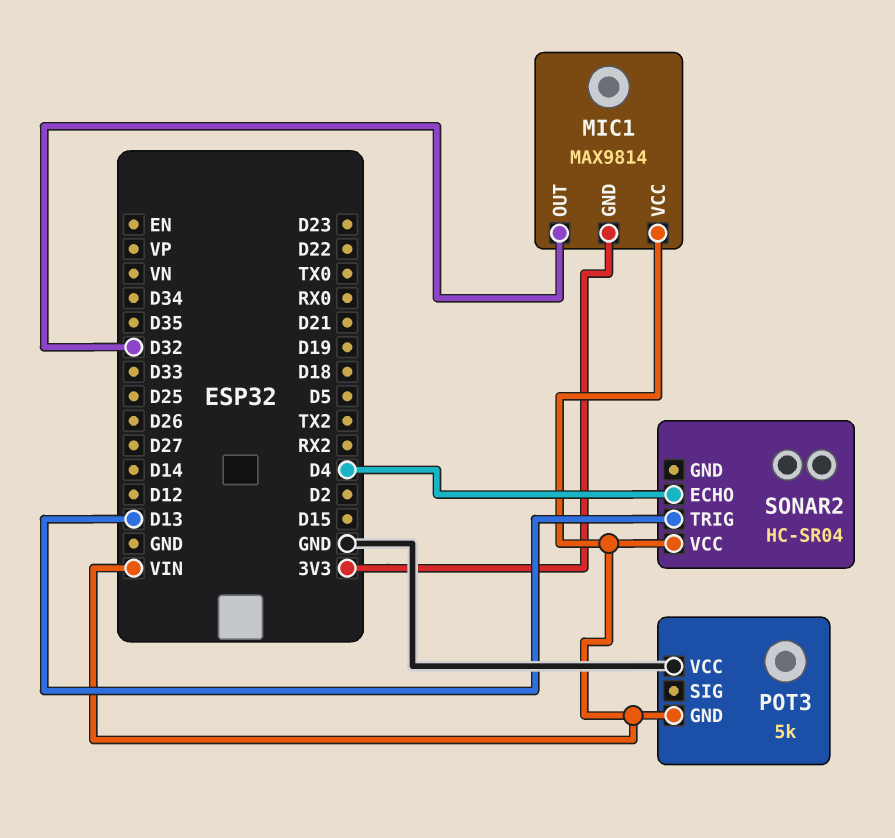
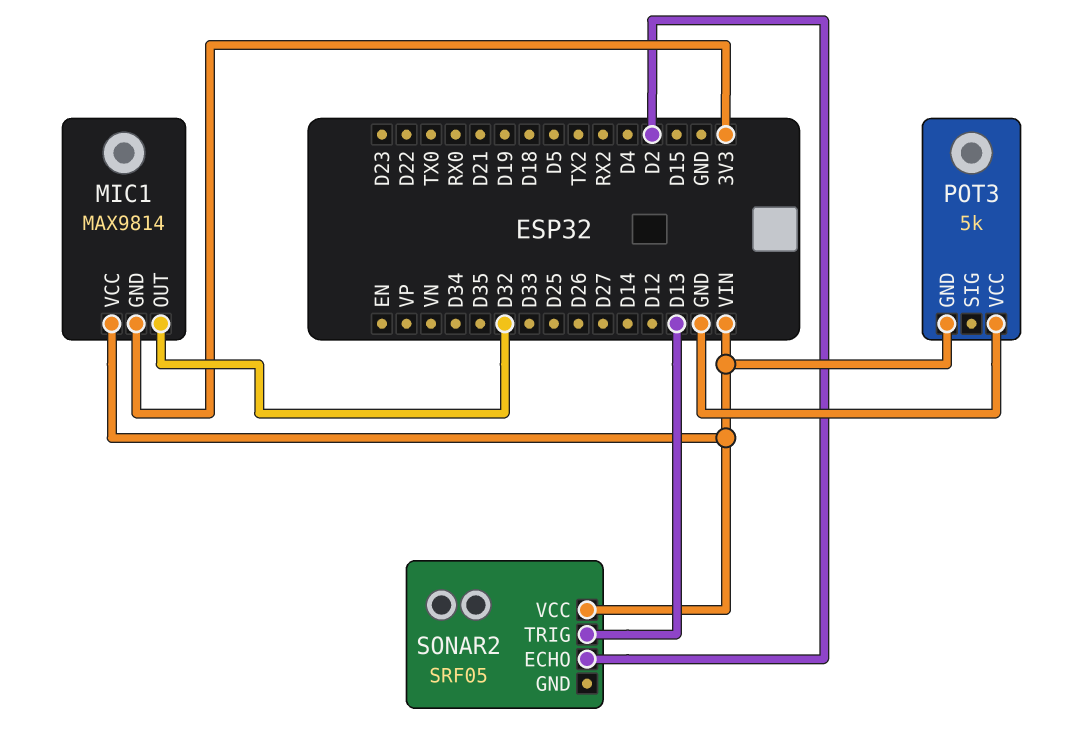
SONAR2: HC-SR04 -> SRF05
SONAR2 pin ECHO: D4 -> D2

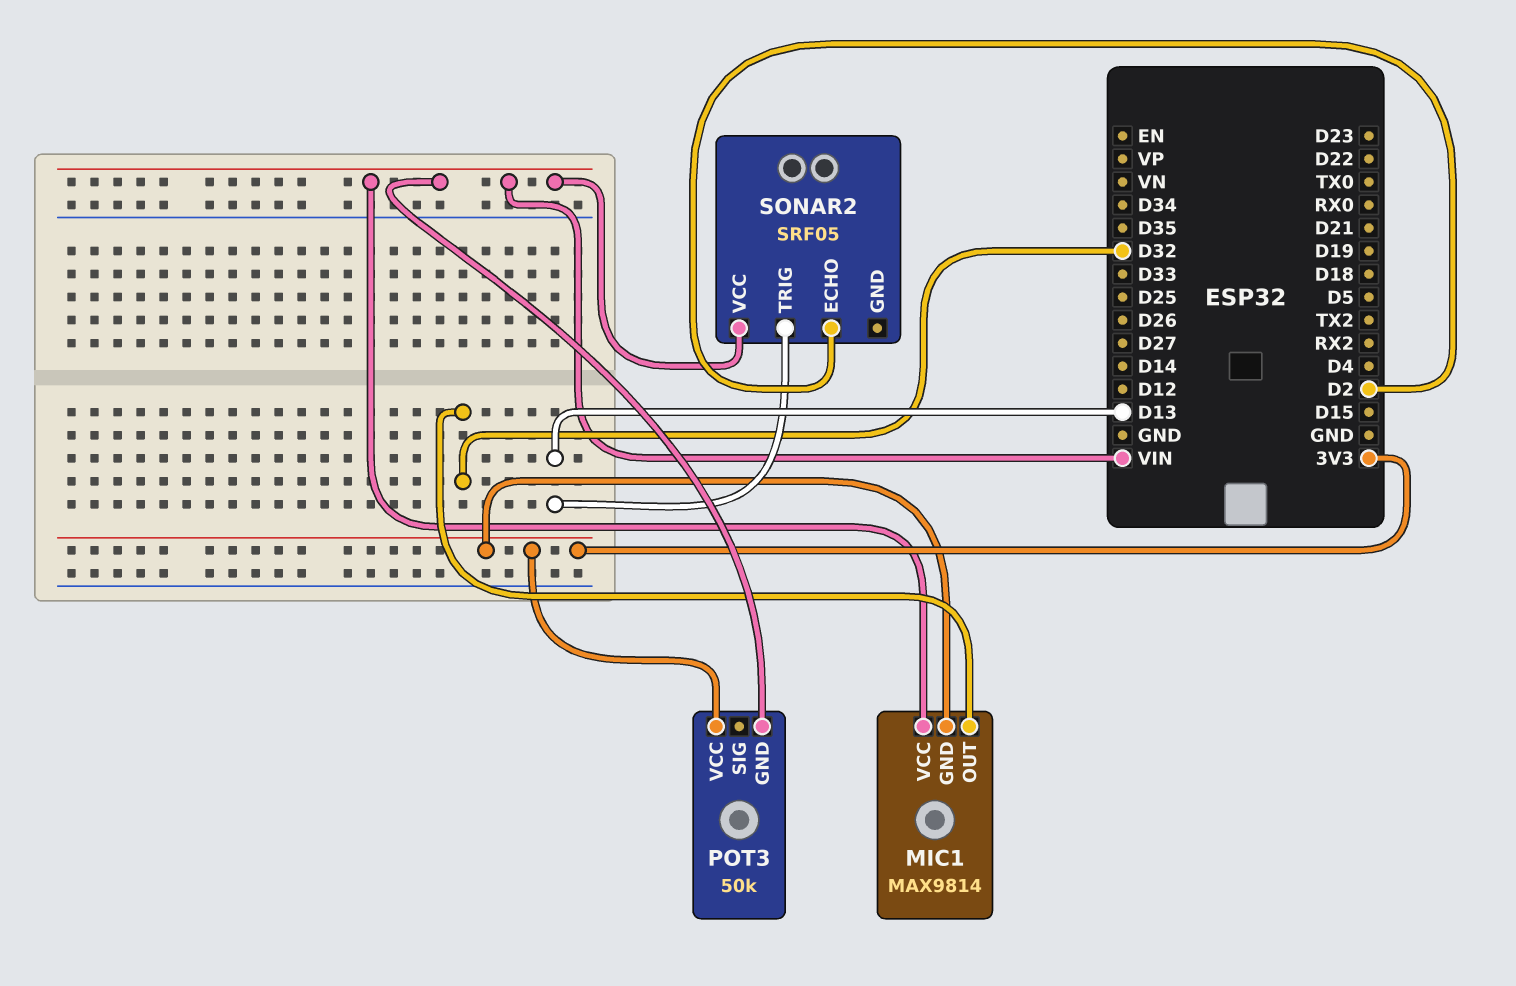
POT3: 5k -> 50k
POT3 pin VCC: GND -> 3V3

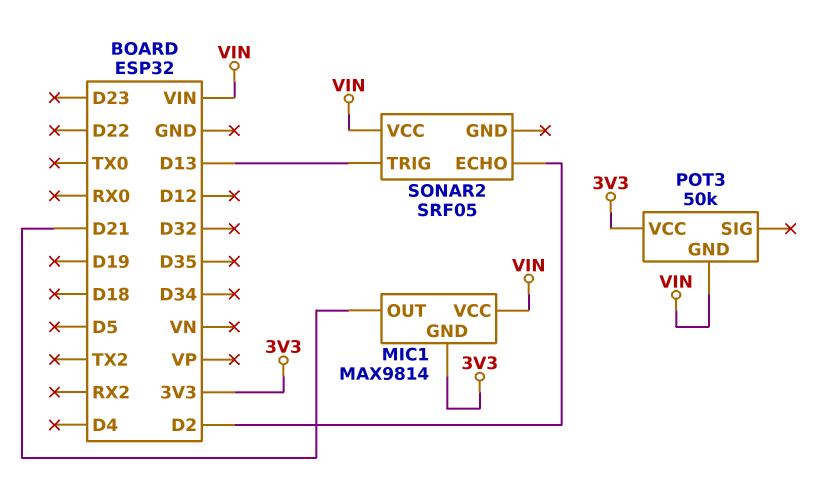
MIC1 pin OUT: D32 -> D21

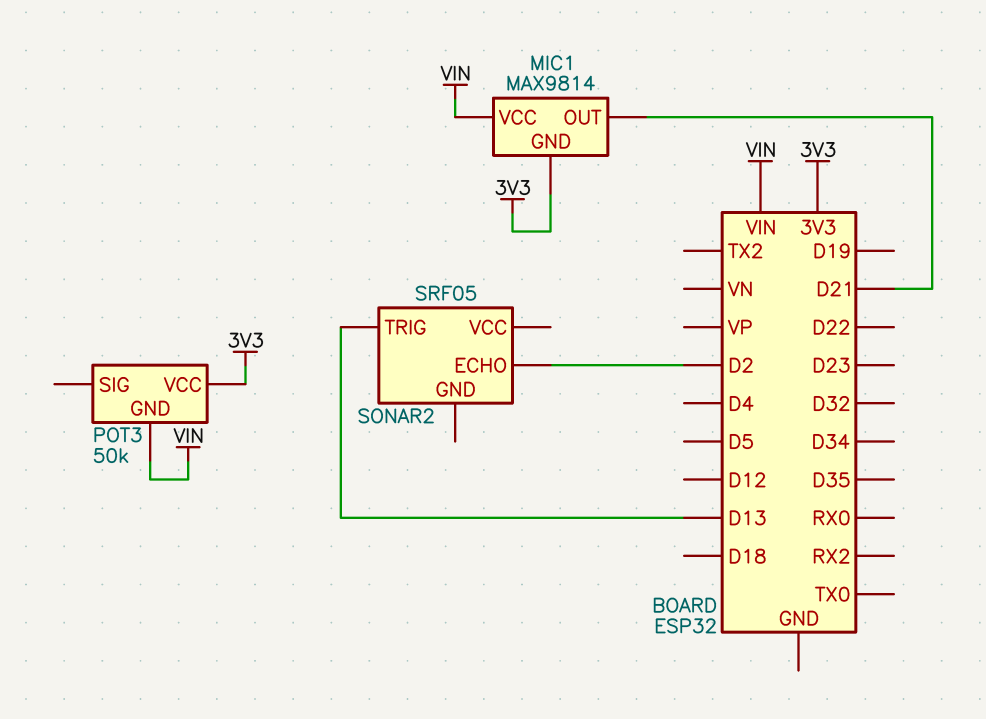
SONAR2 pin VCC: VIN -> none

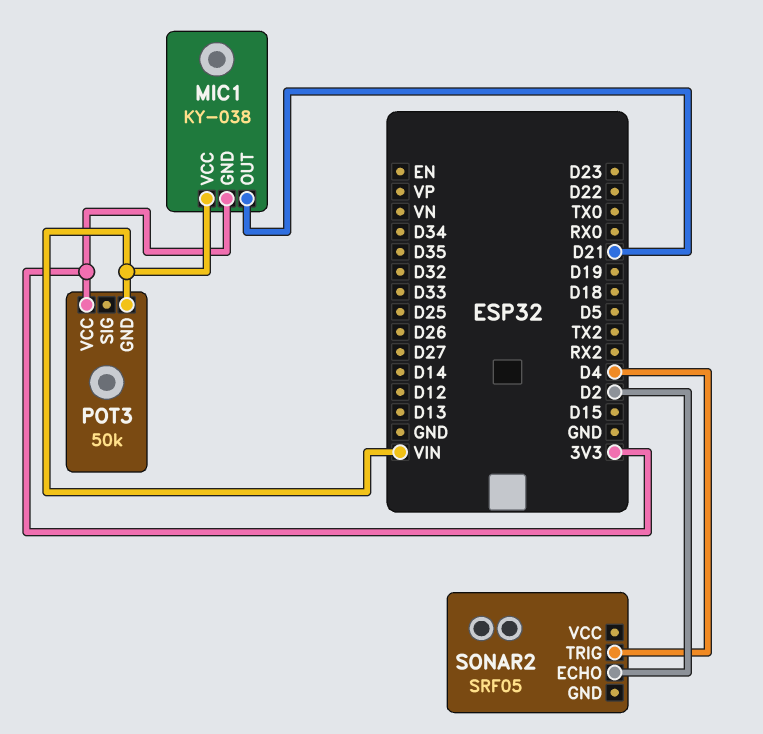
MIC1: MAX9814 -> KY-038
SONAR2 pin TRIG: D13 -> D4

